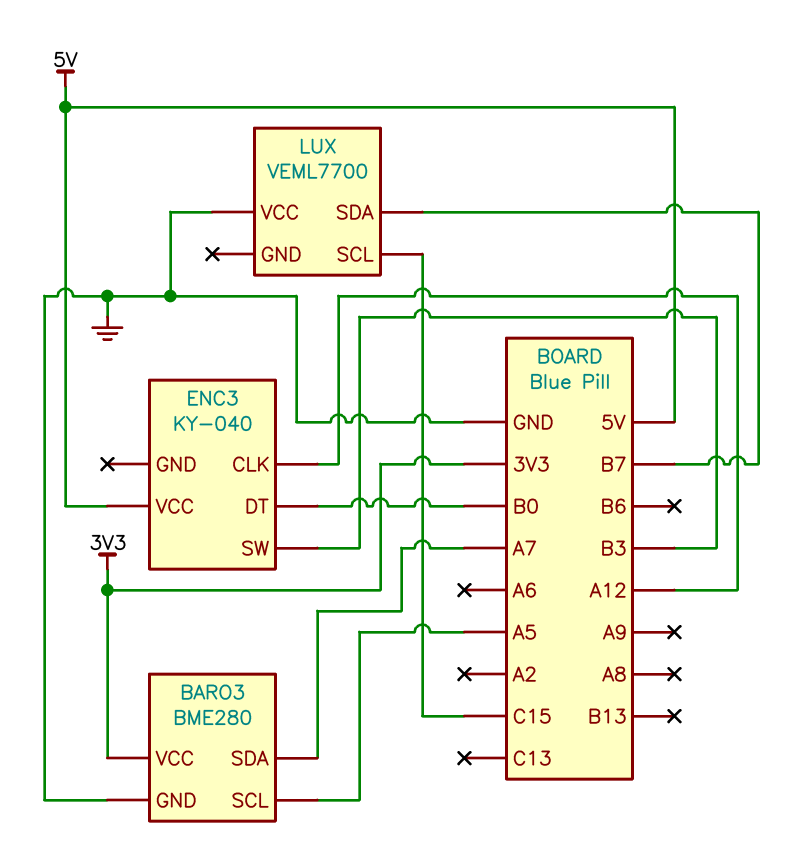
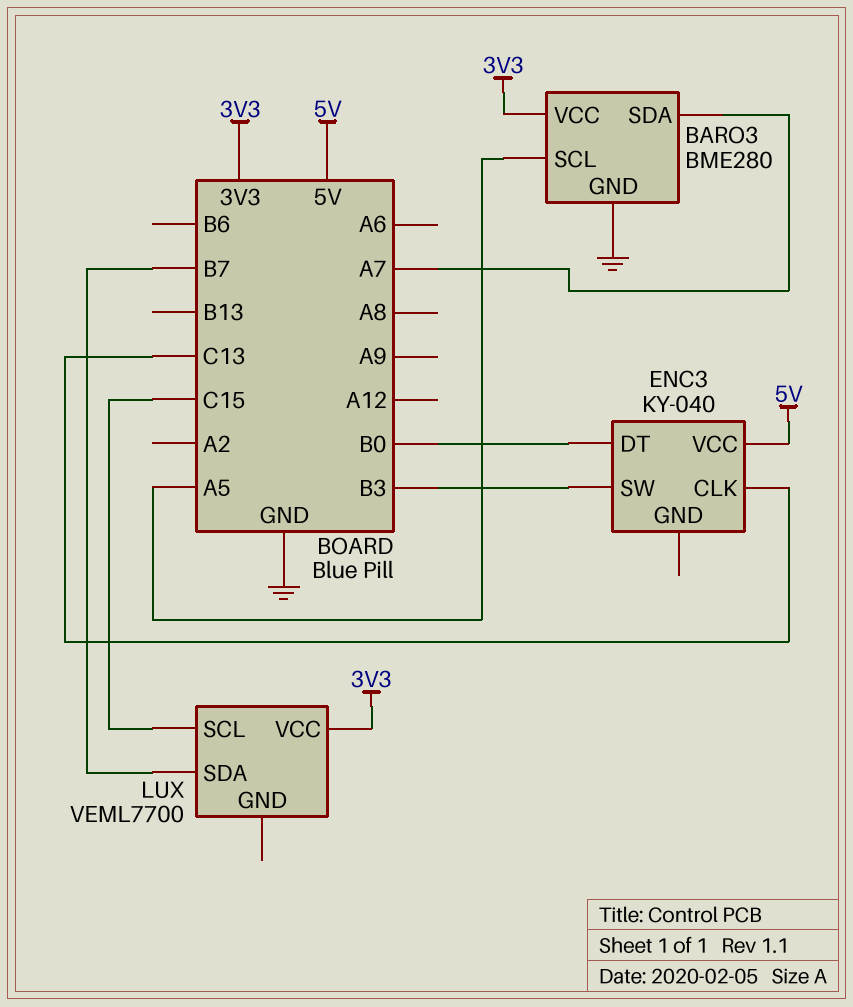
ENC3 pin CLK: A12 -> C13
LUX pin VCC: GND -> 3V3

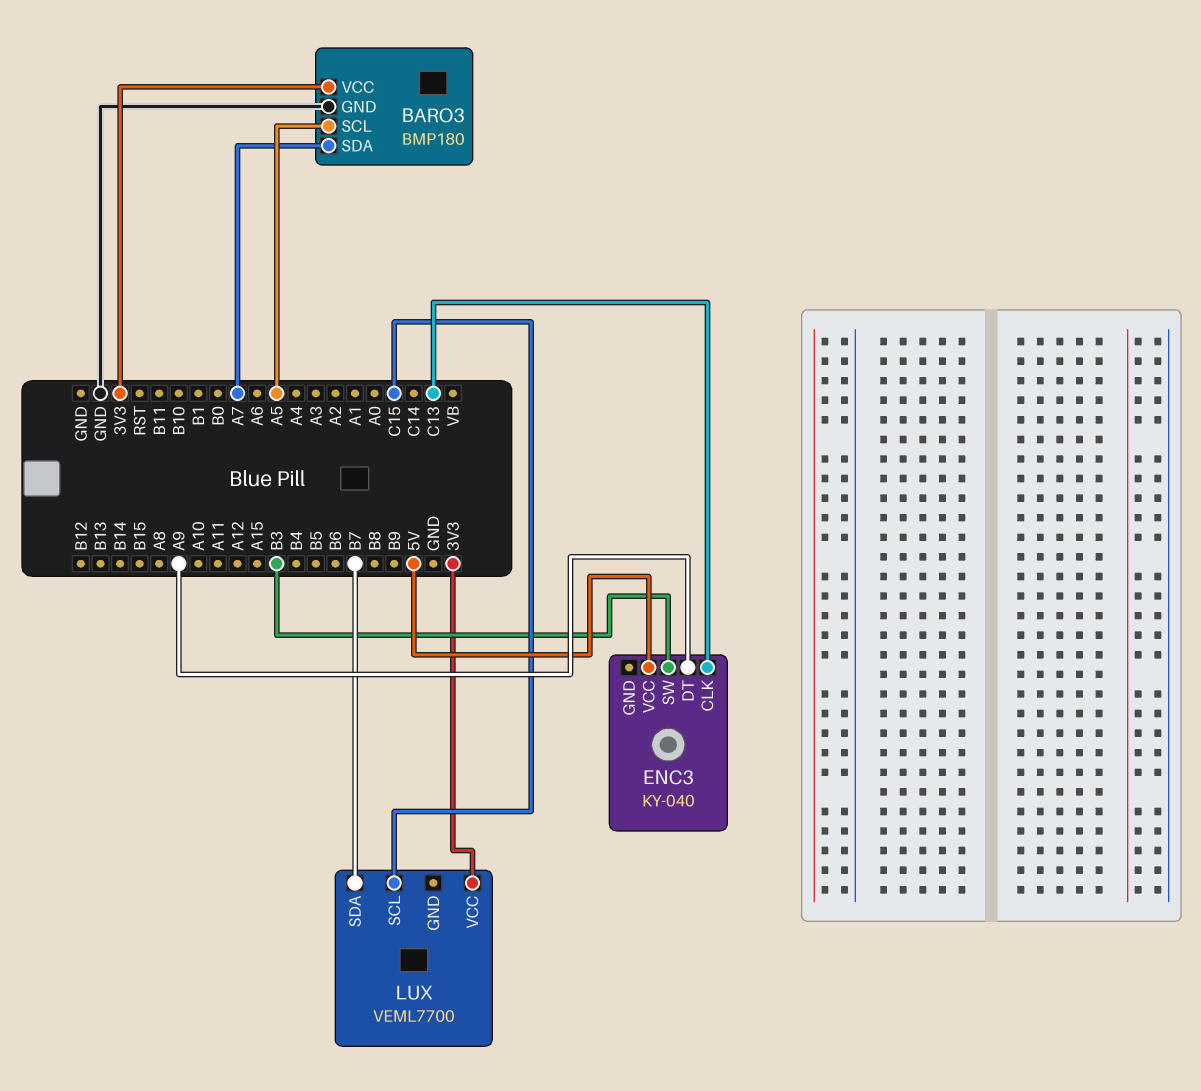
BARO3: BME280 -> BMP180
ENC3 pin DT: B0 -> A9

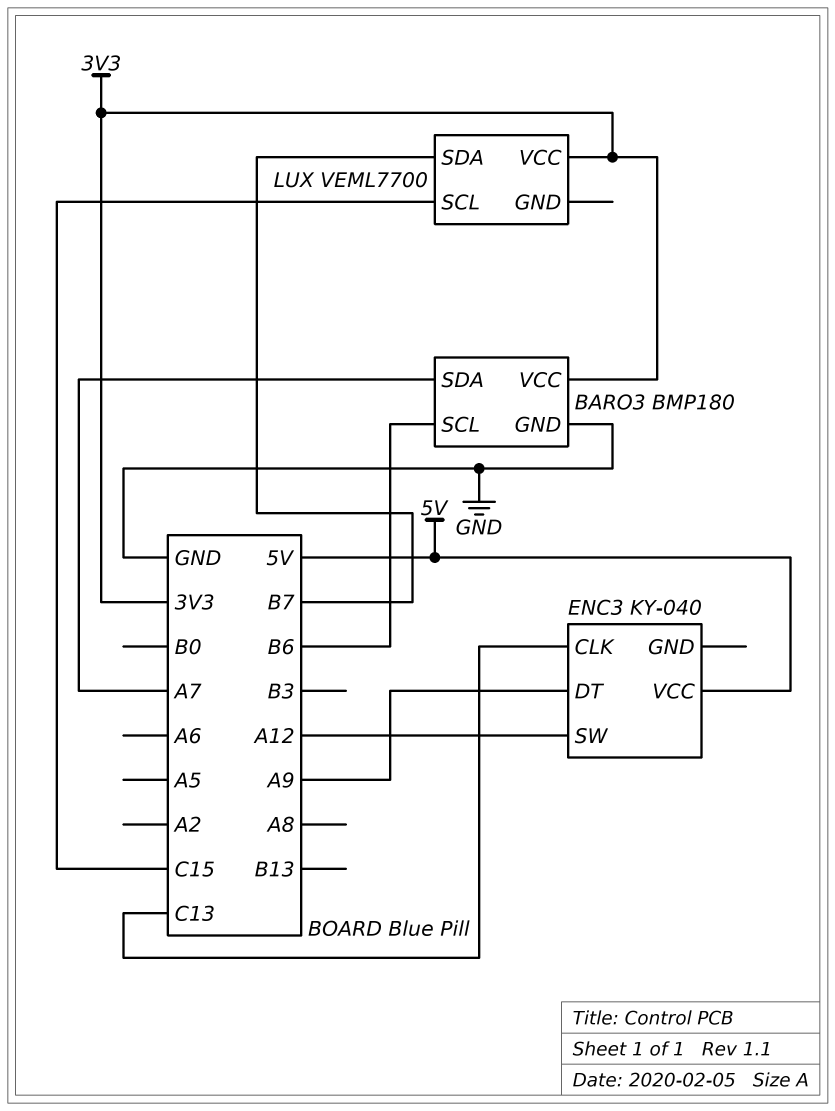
BARO3 pin SCL: A5 -> B6
ENC3 pin SW: B3 -> A12

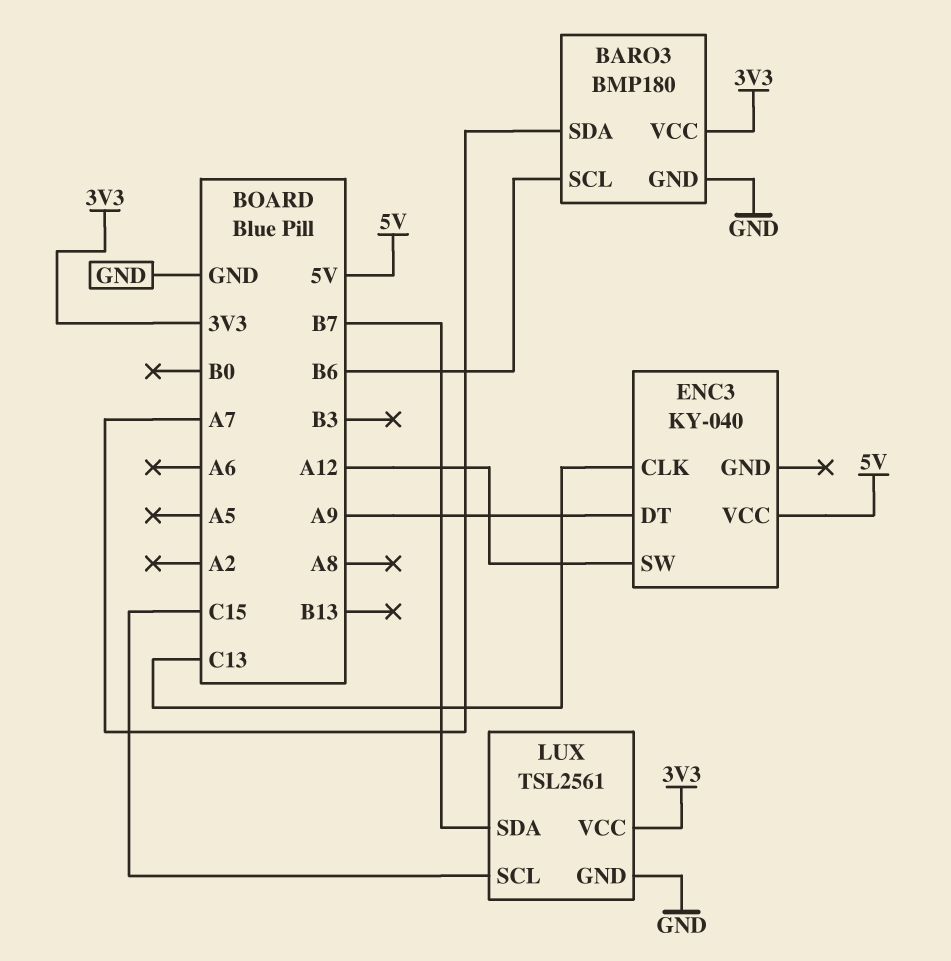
LUX: VEML7700 -> TSL2561
LUX pin GND: none -> GND

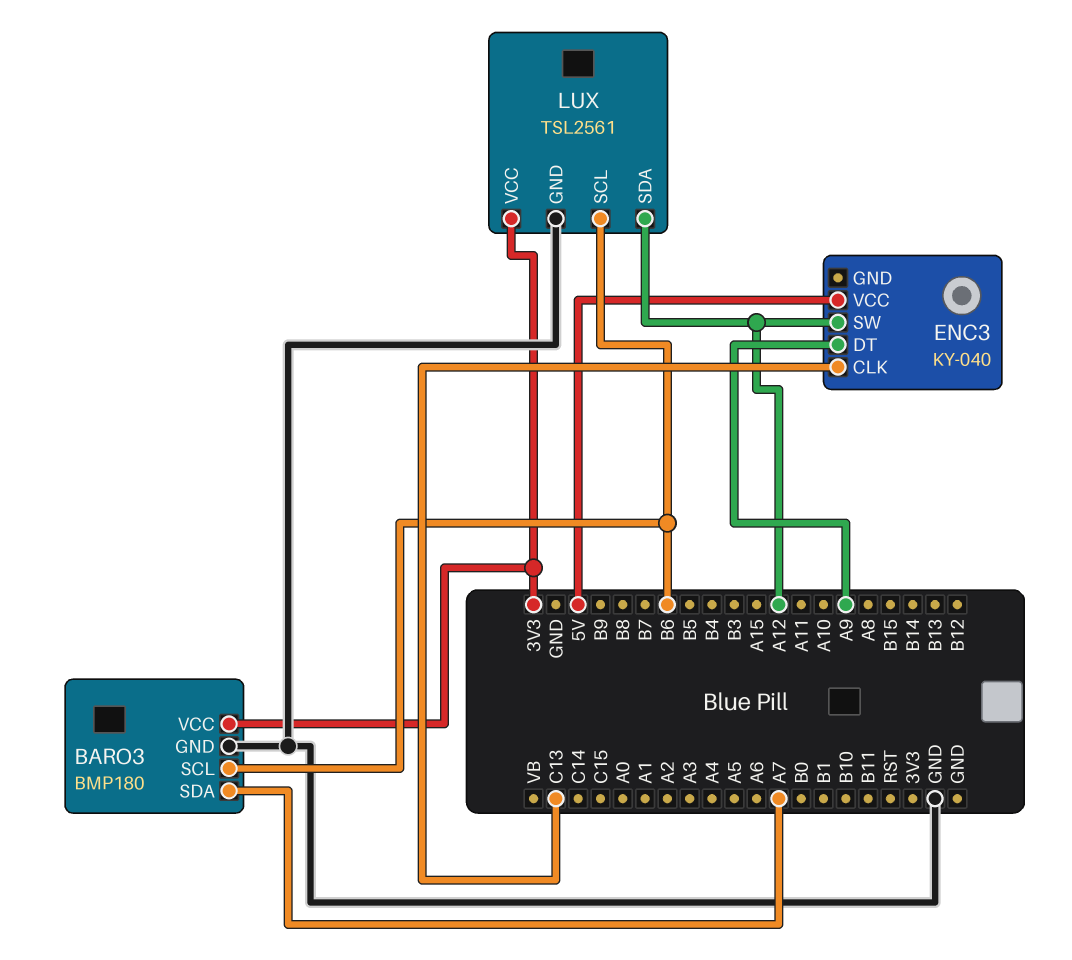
LUX pin SCL: C15 -> B6
LUX pin SDA: B7 -> A12

